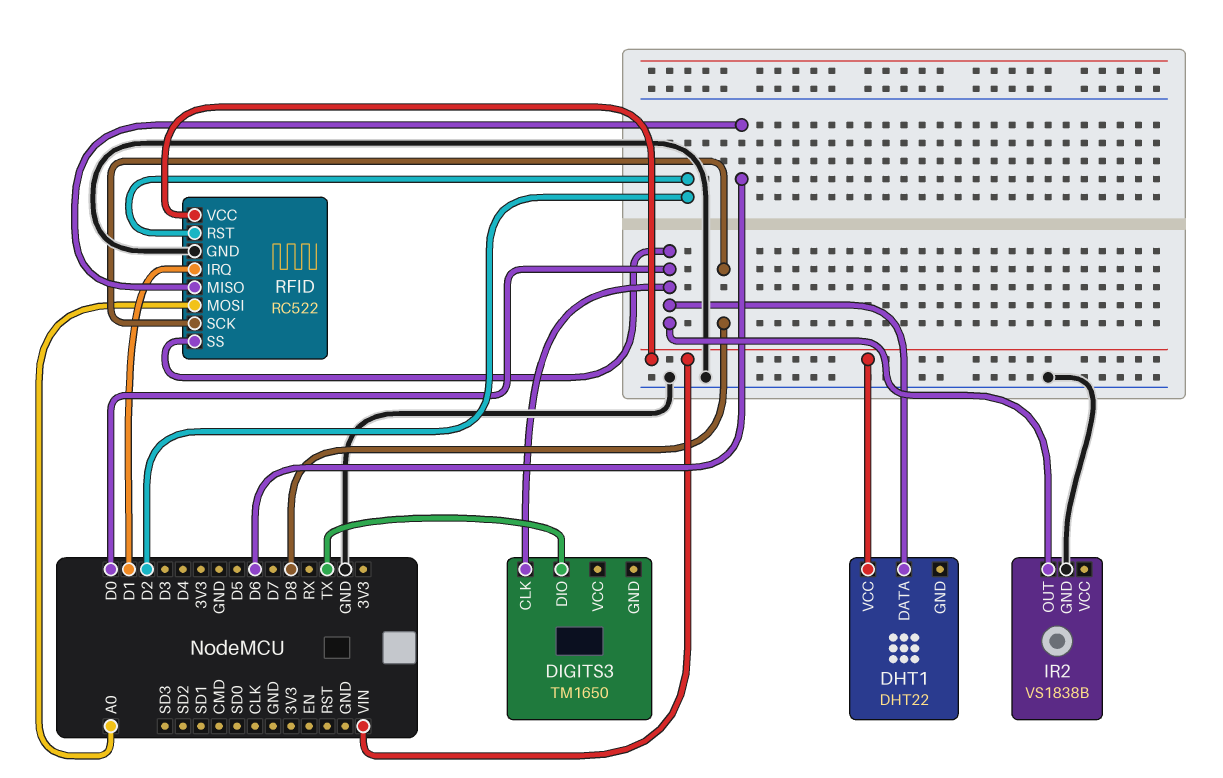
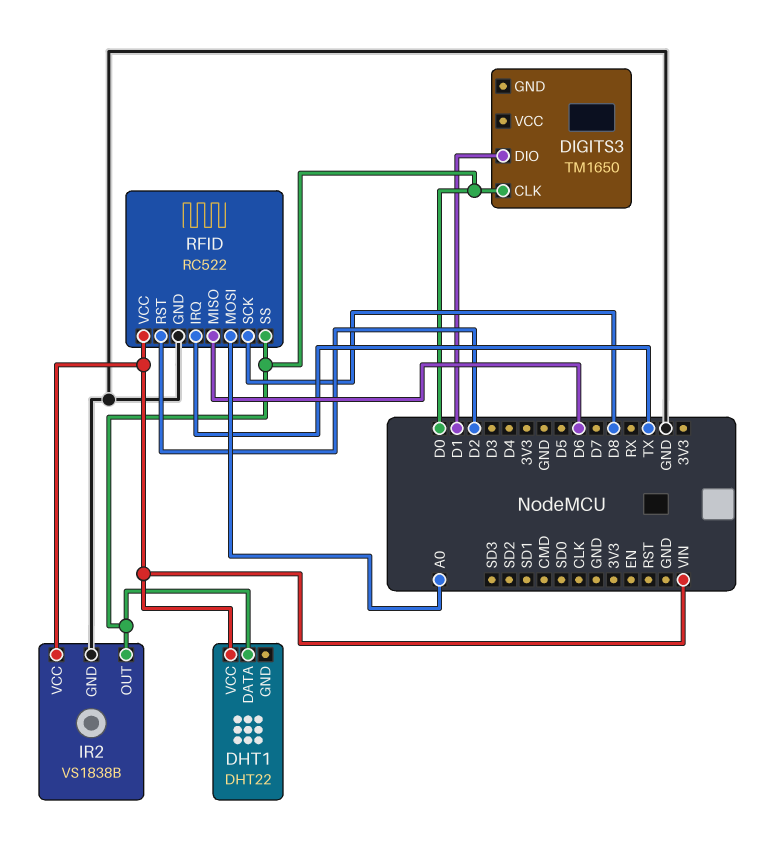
DIGITS3 pin DIO: TX -> D1
IR2 pin VCC: none -> VIN
RFID pin IRQ: D1 -> TX

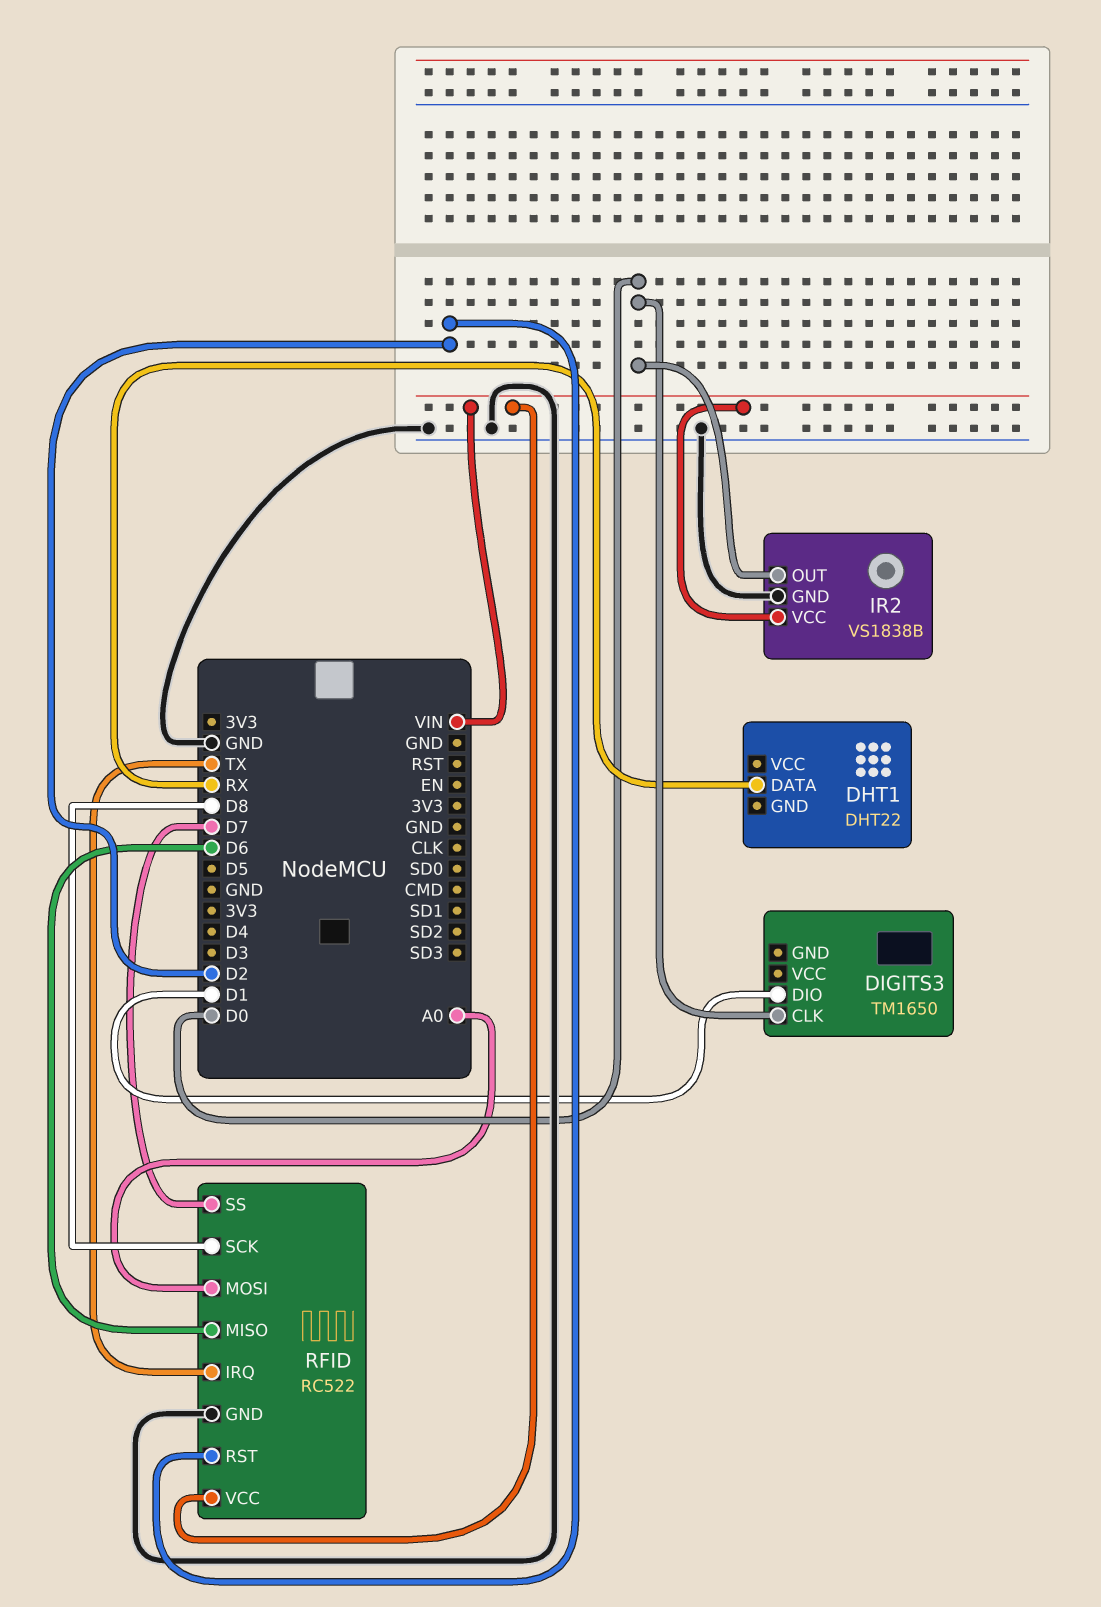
DHT1 pin DATA: D0 -> RX
DHT1 pin VCC: VIN -> none
RFID pin SS: D0 -> D7

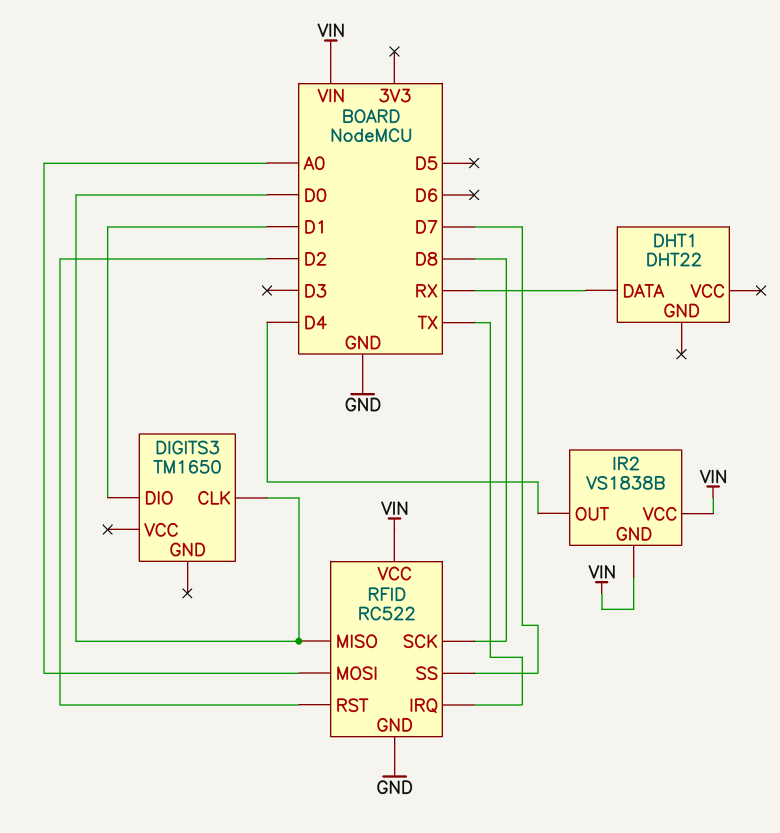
IR2 pin GND: GND -> VIN
IR2 pin OUT: D0 -> D4
RFID pin MISO: D6 -> D0

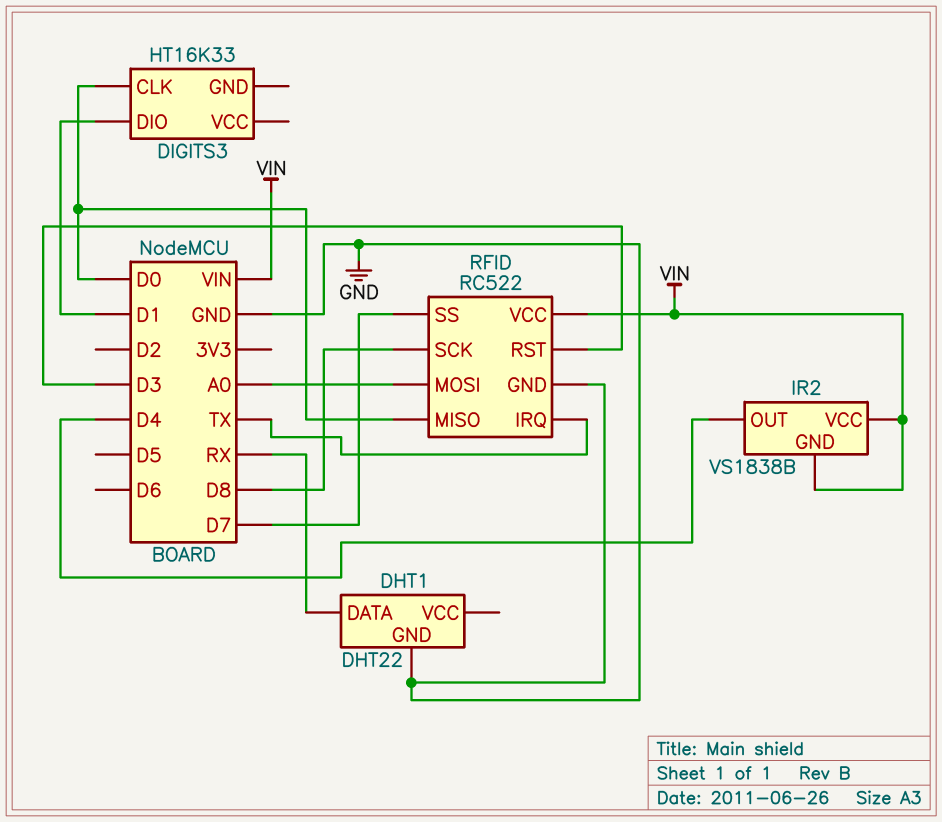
DHT1 pin GND: none -> GND
DIGITS3: TM1650 -> HT16K33
RFID pin RST: D2 -> D3

